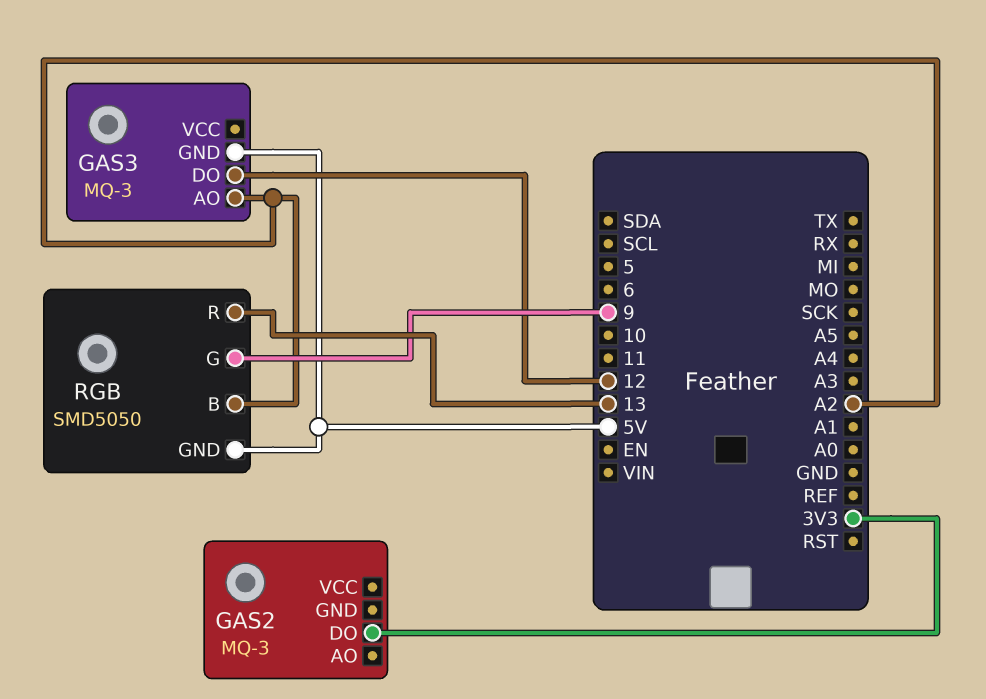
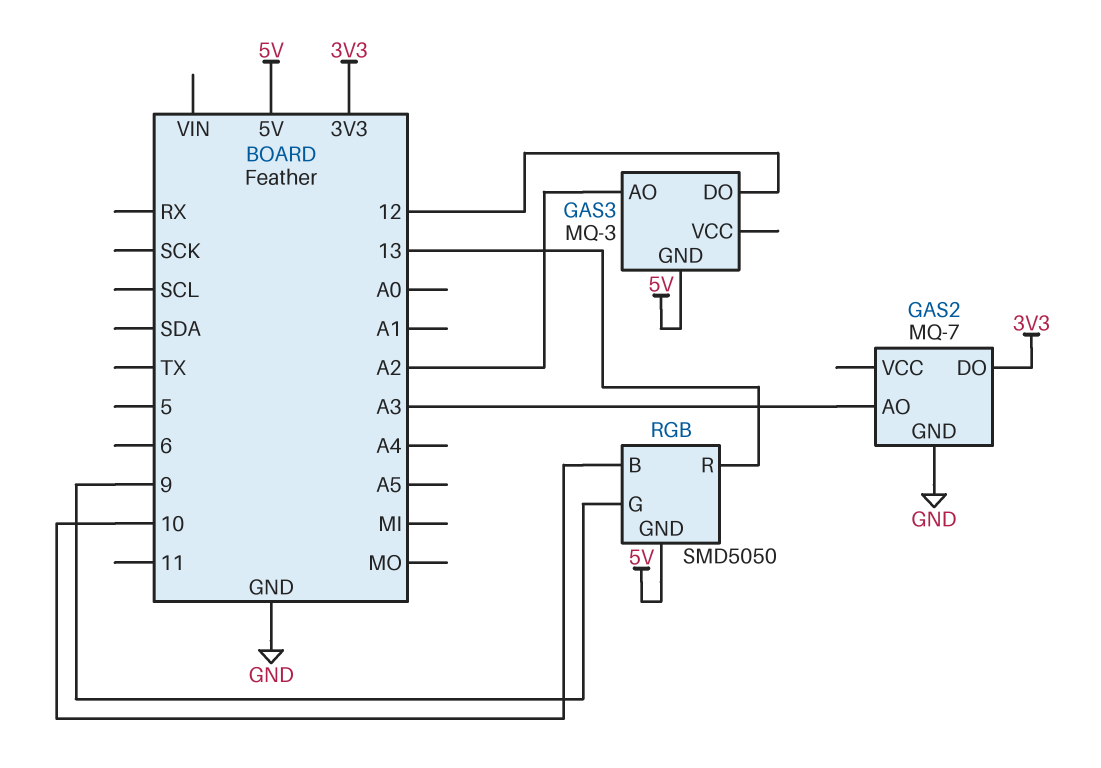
GAS2: MQ-3 -> MQ-7
GAS2 pin AO: none -> A3
GAS2 pin GND: none -> GND
RGB pin B: A2 -> 10

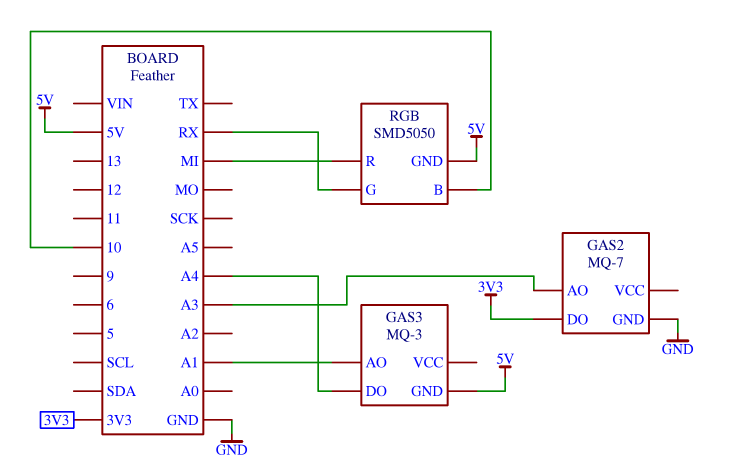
GAS3 pin AO: A2 -> A1
GAS3 pin DO: 12 -> A4
RGB pin G: 9 -> RX
RGB pin R: 13 -> MI

